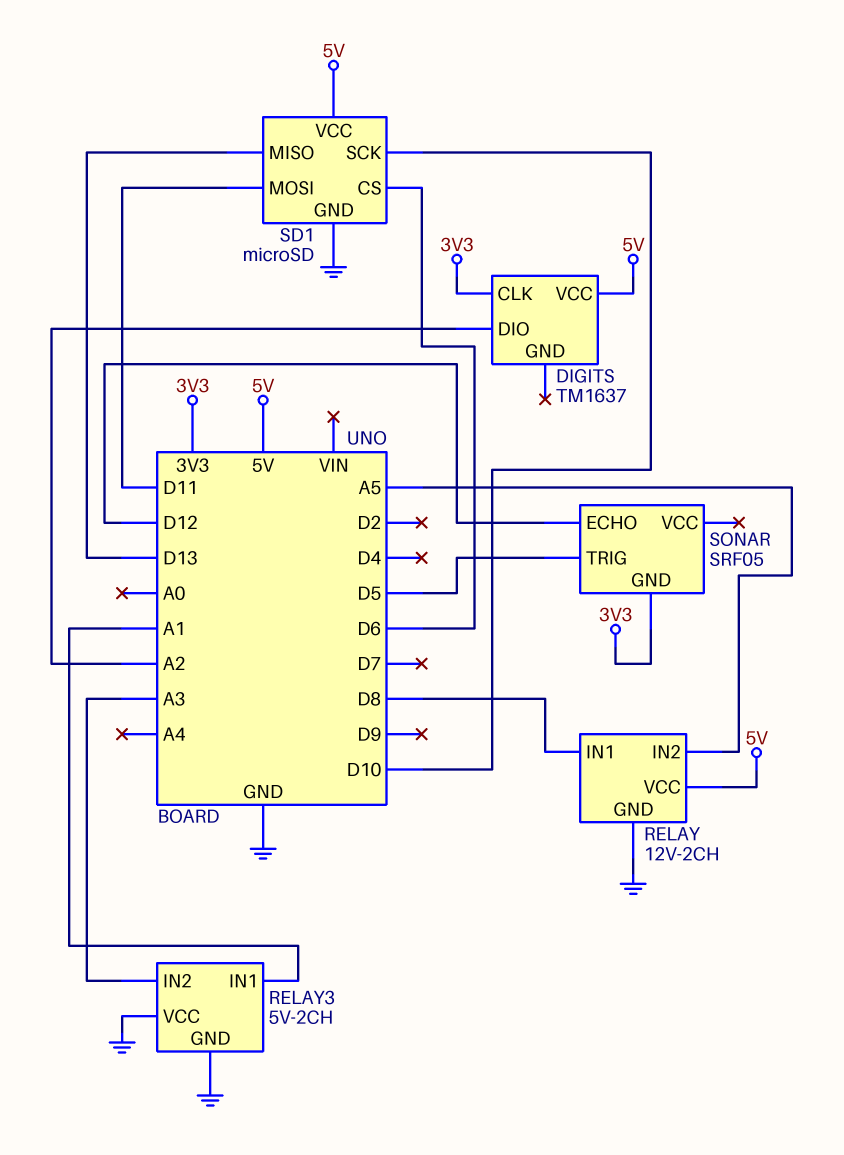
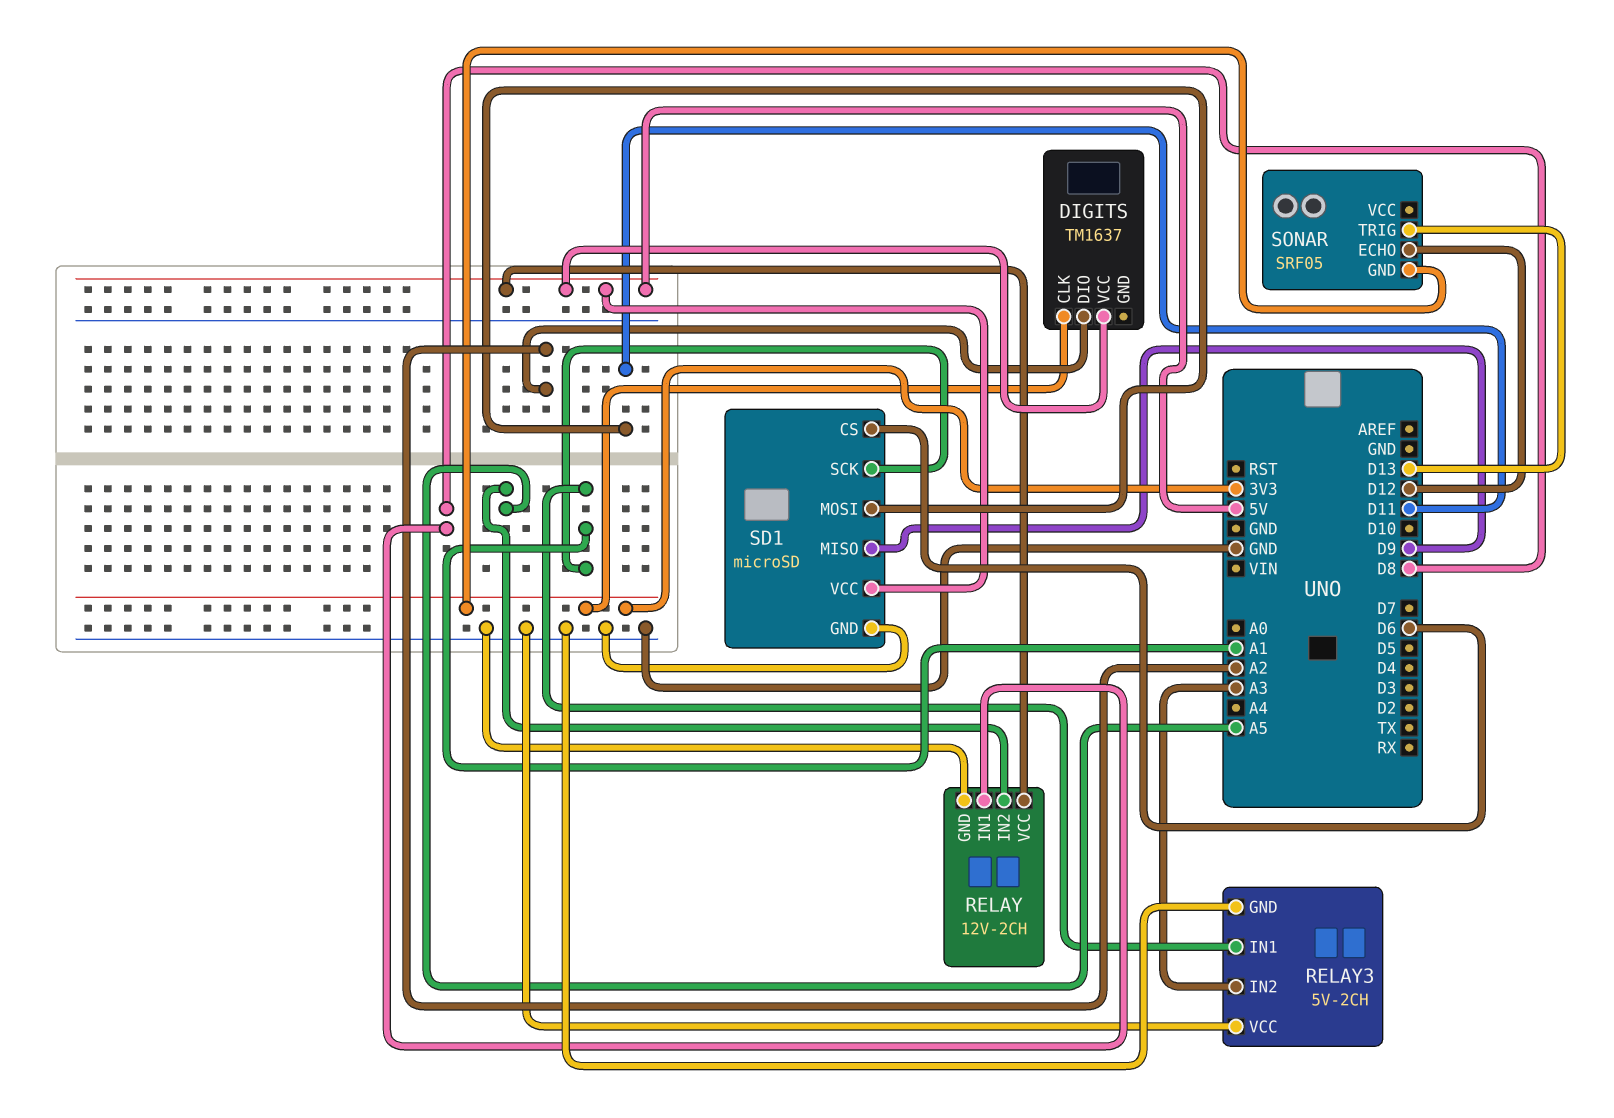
SD1 pin MISO: D13 -> D9
SD1 pin SCK: D10 -> A1
SONAR pin TRIG: D5 -> D13

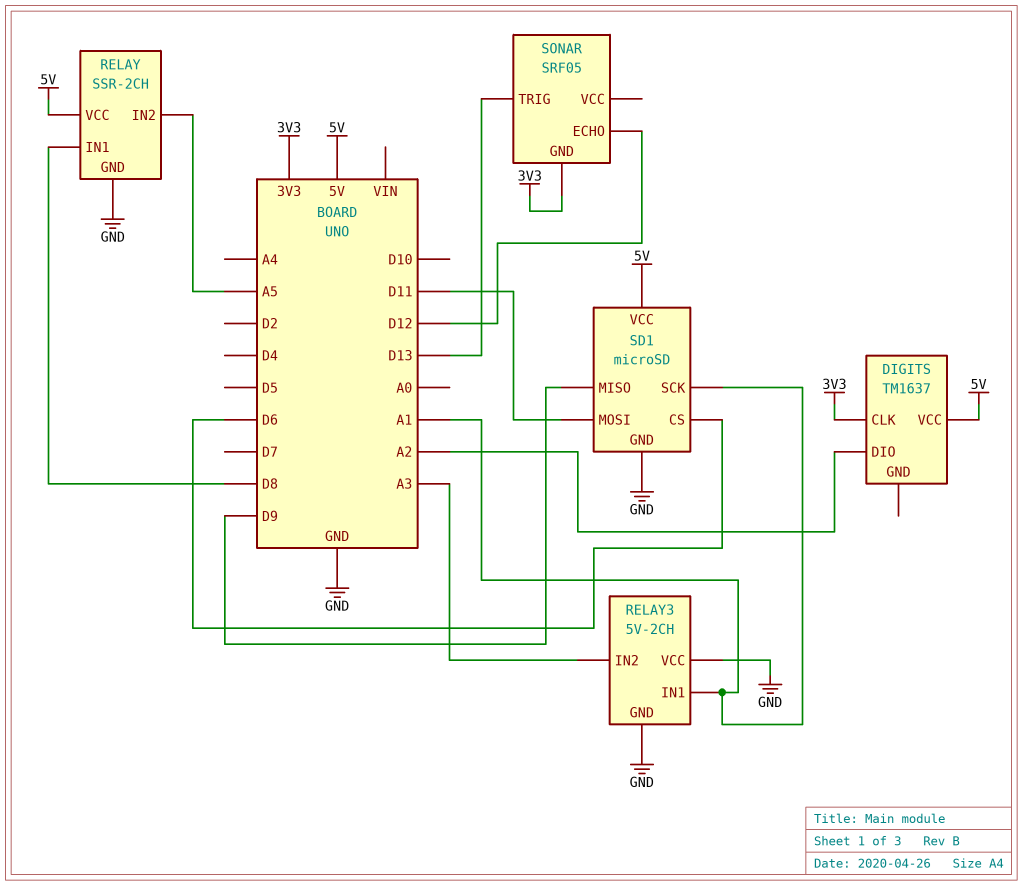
RELAY: 12V-2CH -> SSR-2CH

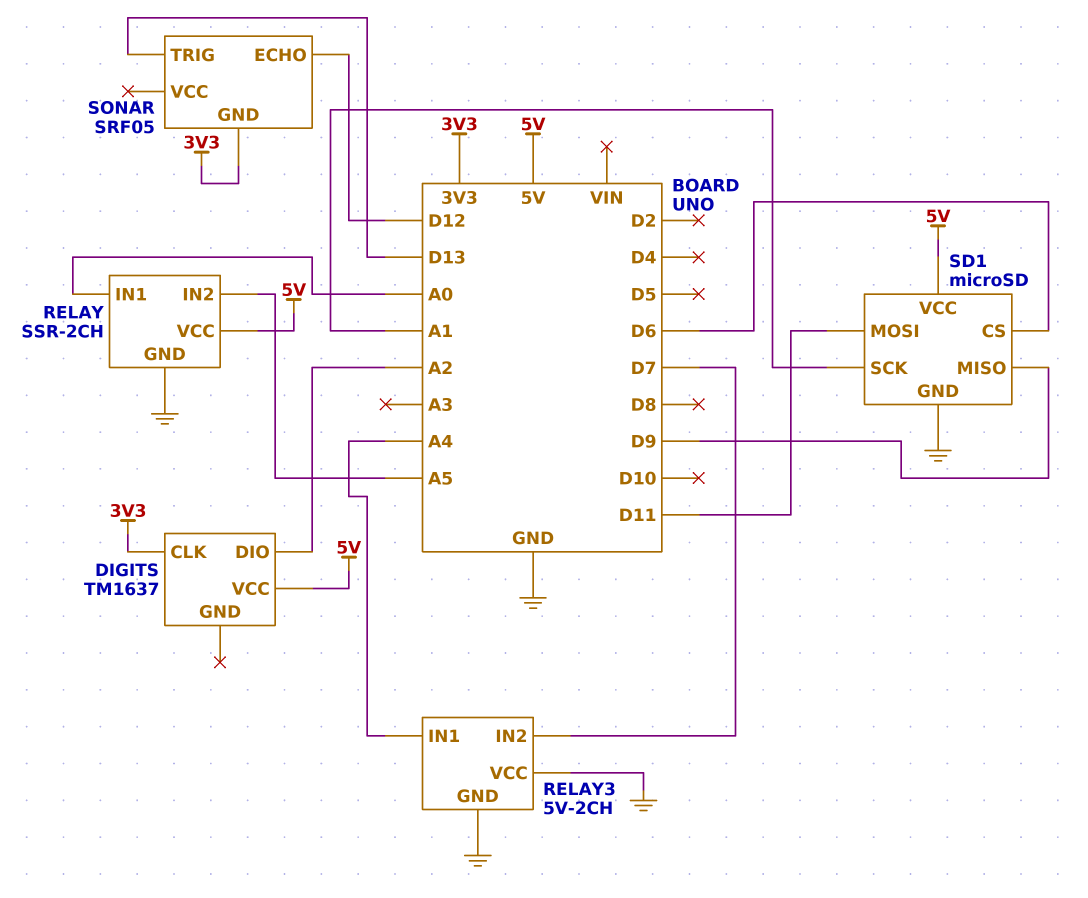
RELAY pin IN1: D8 -> A0
RELAY3 pin IN1: A1 -> A4
RELAY3 pin IN2: A3 -> D7

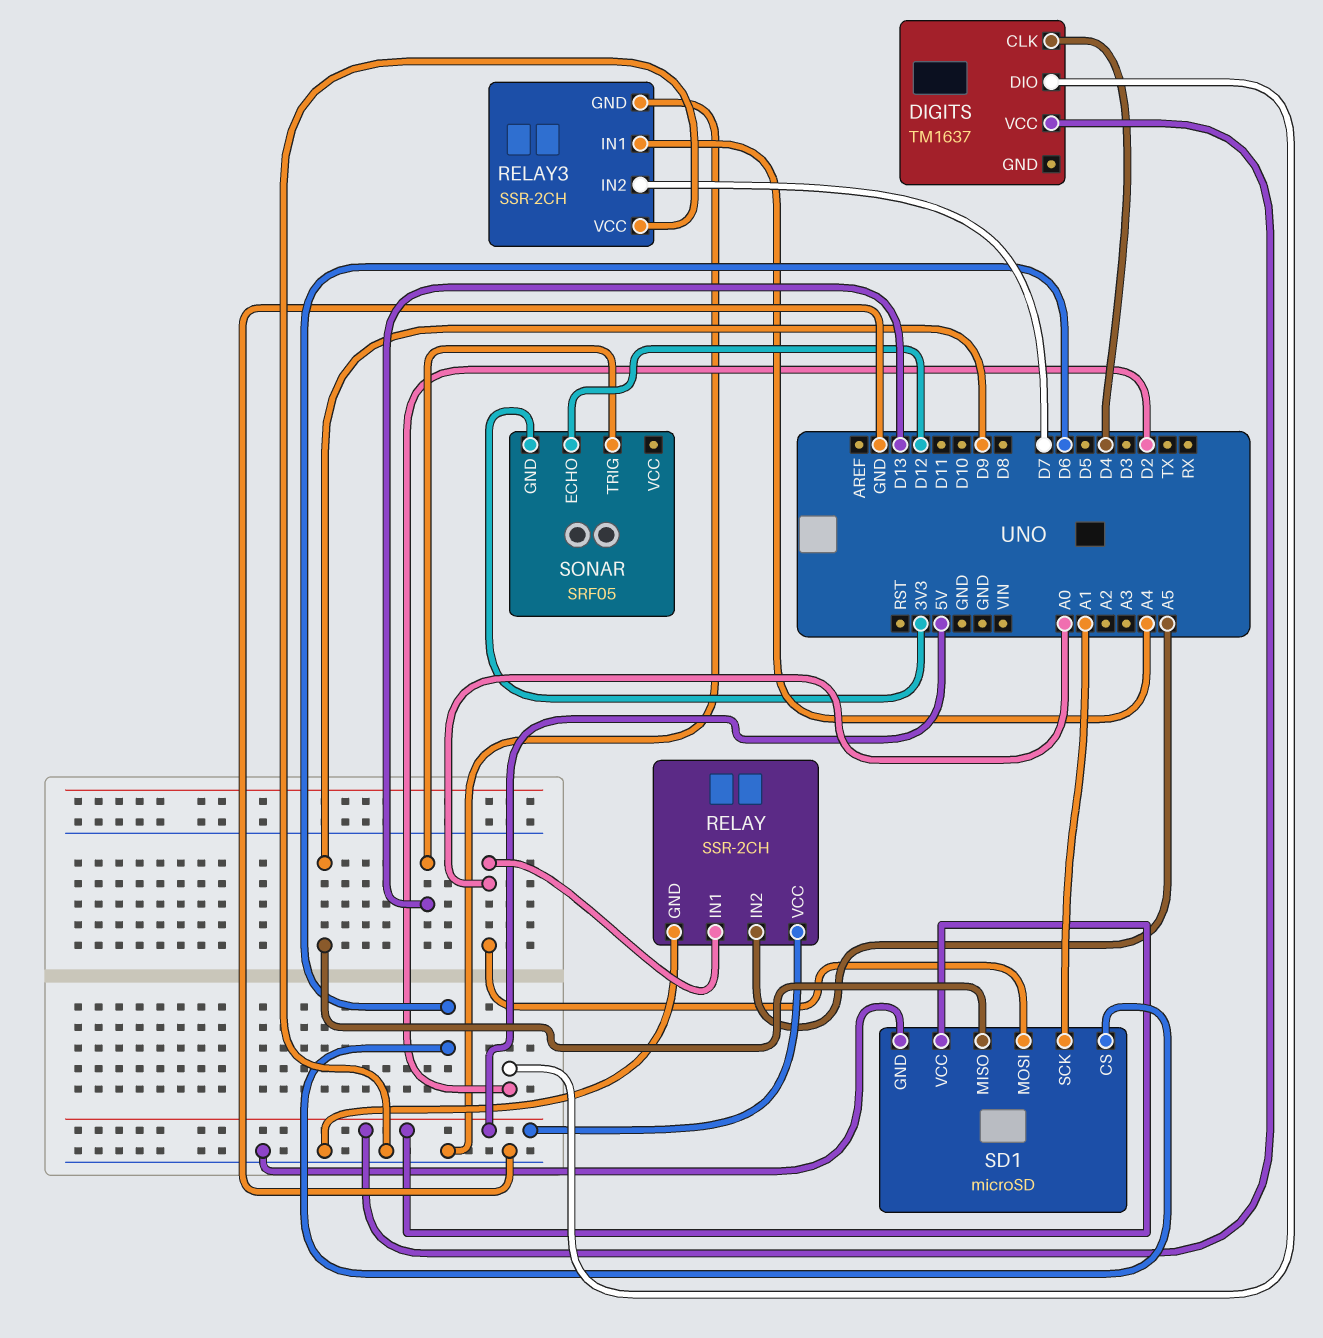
DIGITS pin CLK: 3V3 -> D4
DIGITS pin DIO: A2 -> D2
RELAY3: 5V-2CH -> SSR-2CH
SD1 pin MOSI: D11 -> A0

